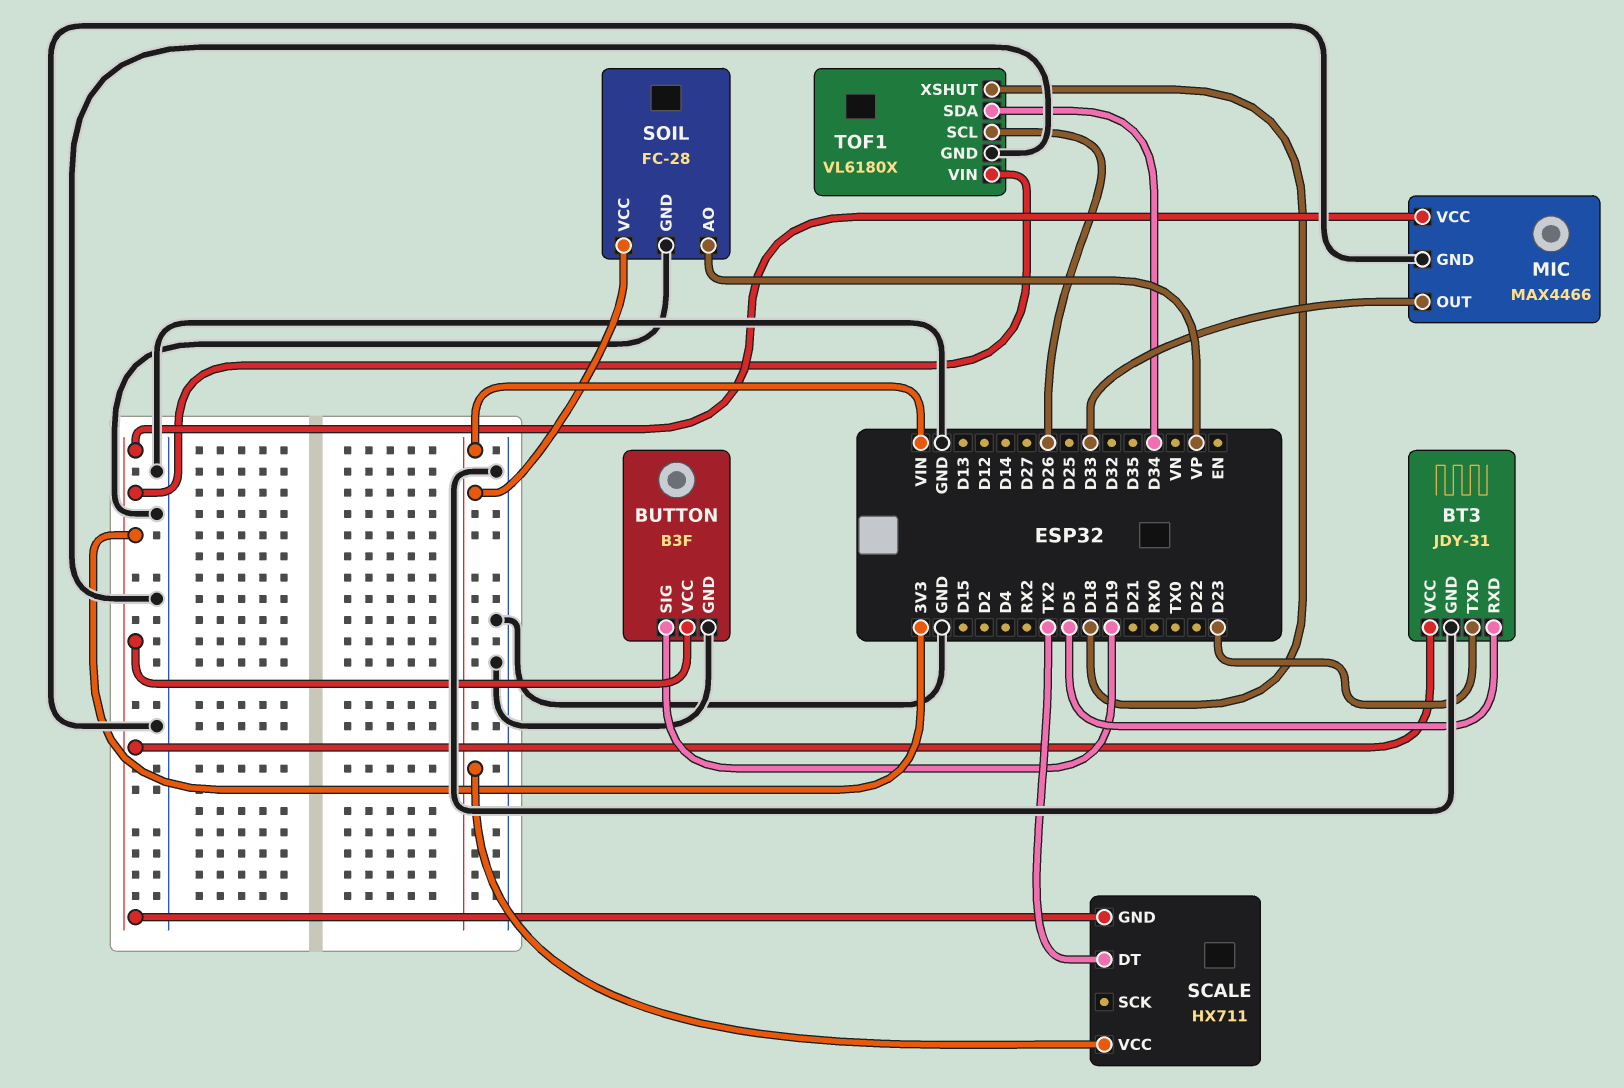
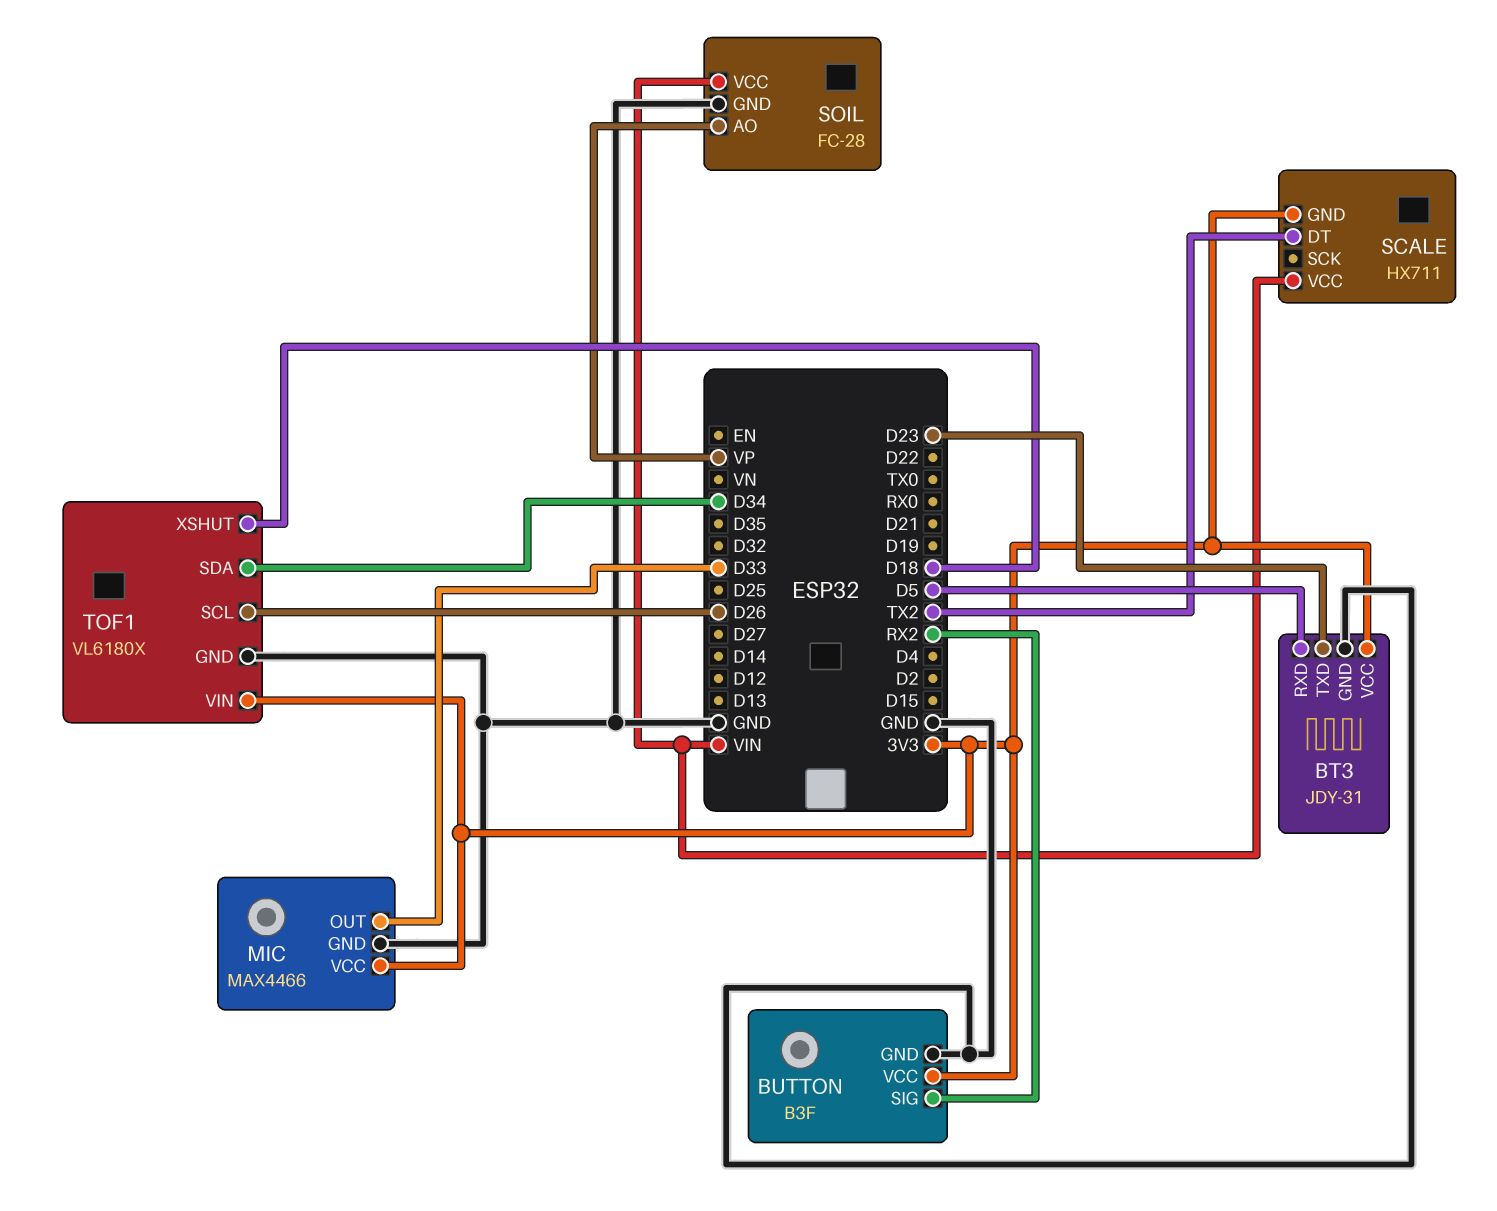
BUTTON pin SIG: D19 -> RX2

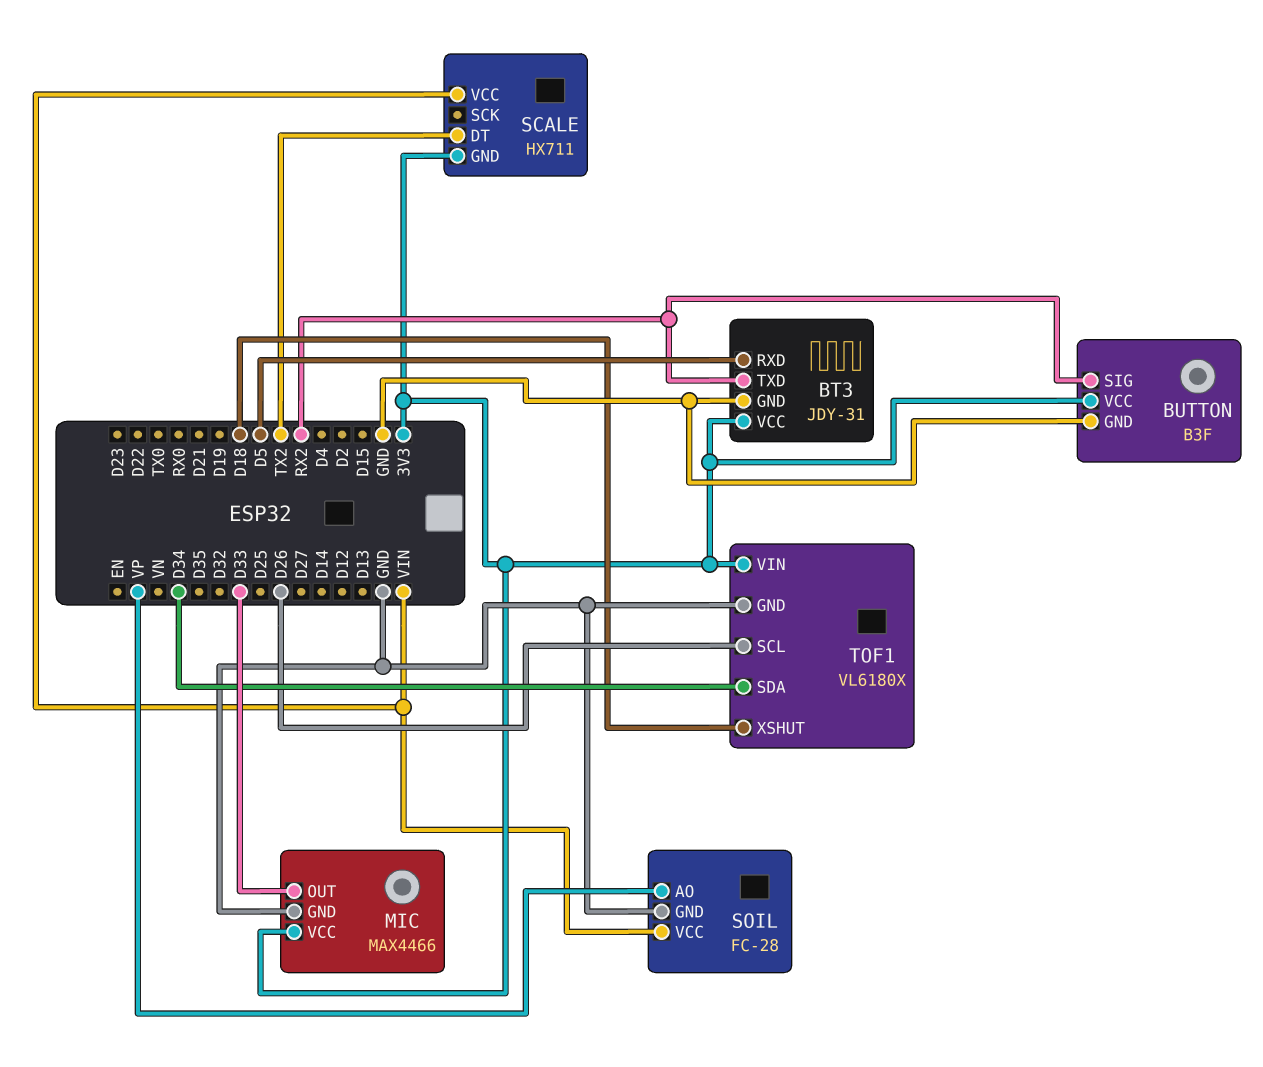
BT3 pin TXD: D23 -> RX2

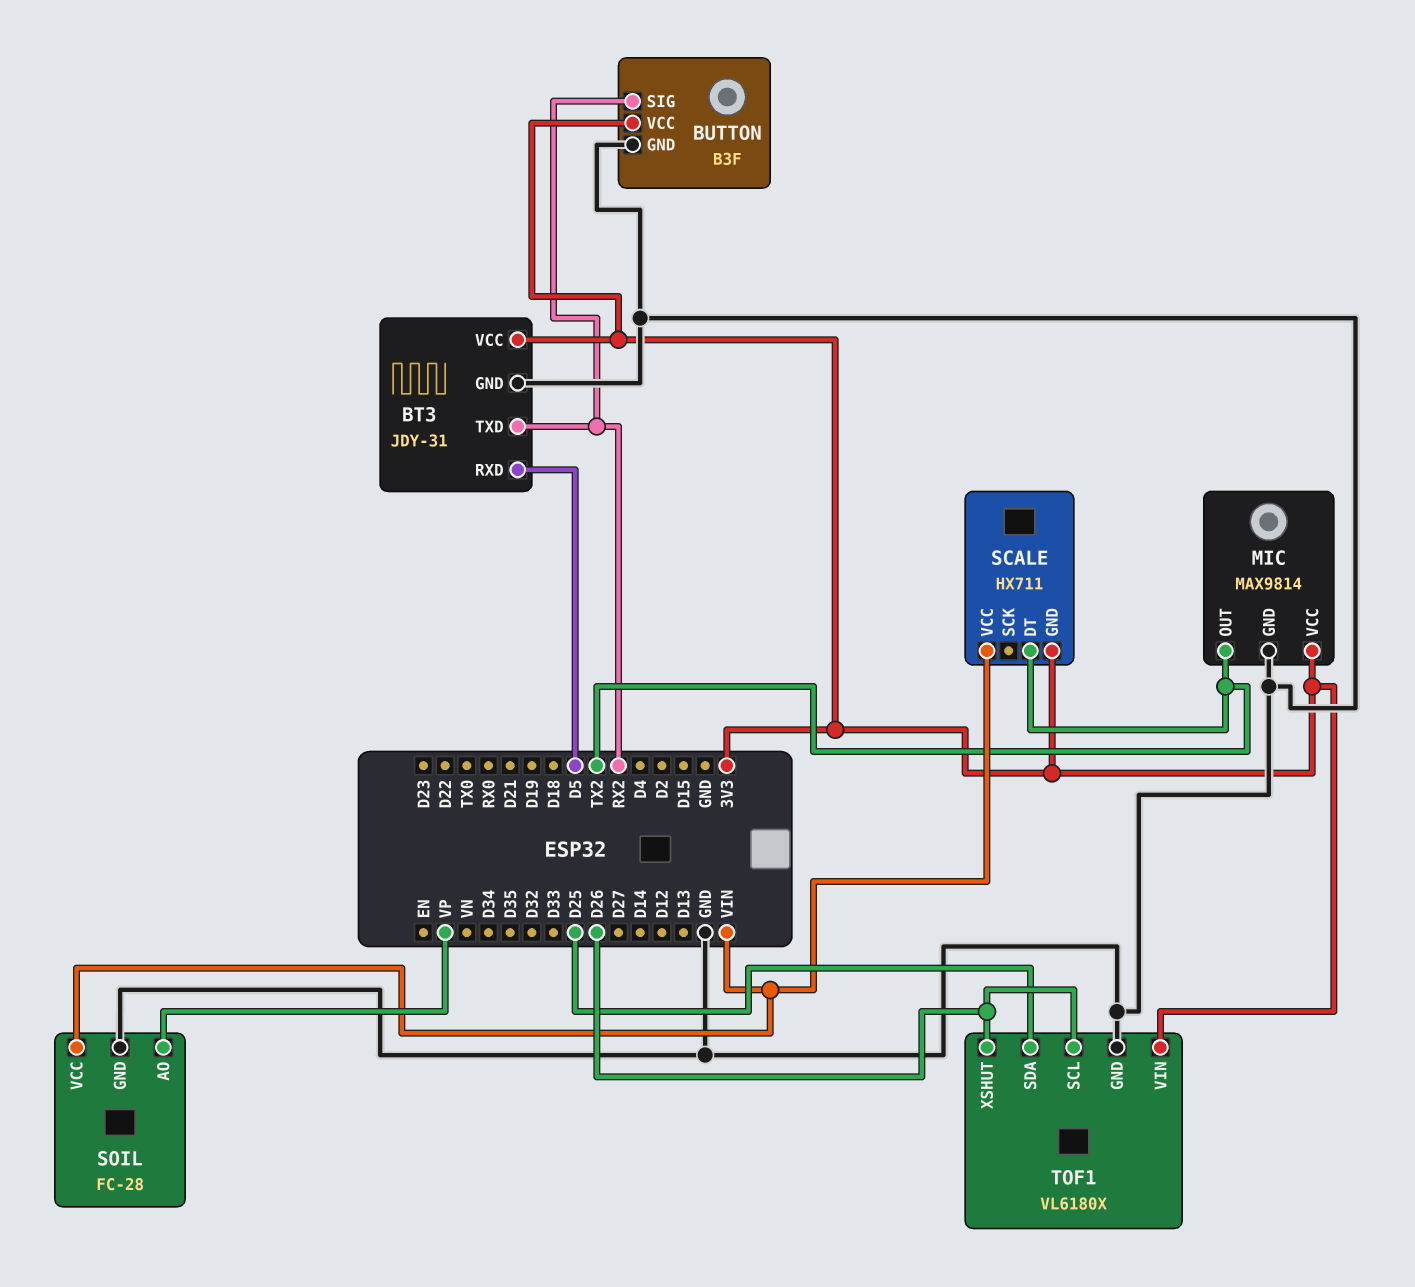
MIC: MAX4466 -> MAX9814
MIC pin OUT: D33 -> TX2
TOF1 pin SDA: D34 -> D25
TOF1 pin XSHUT: D18 -> D26

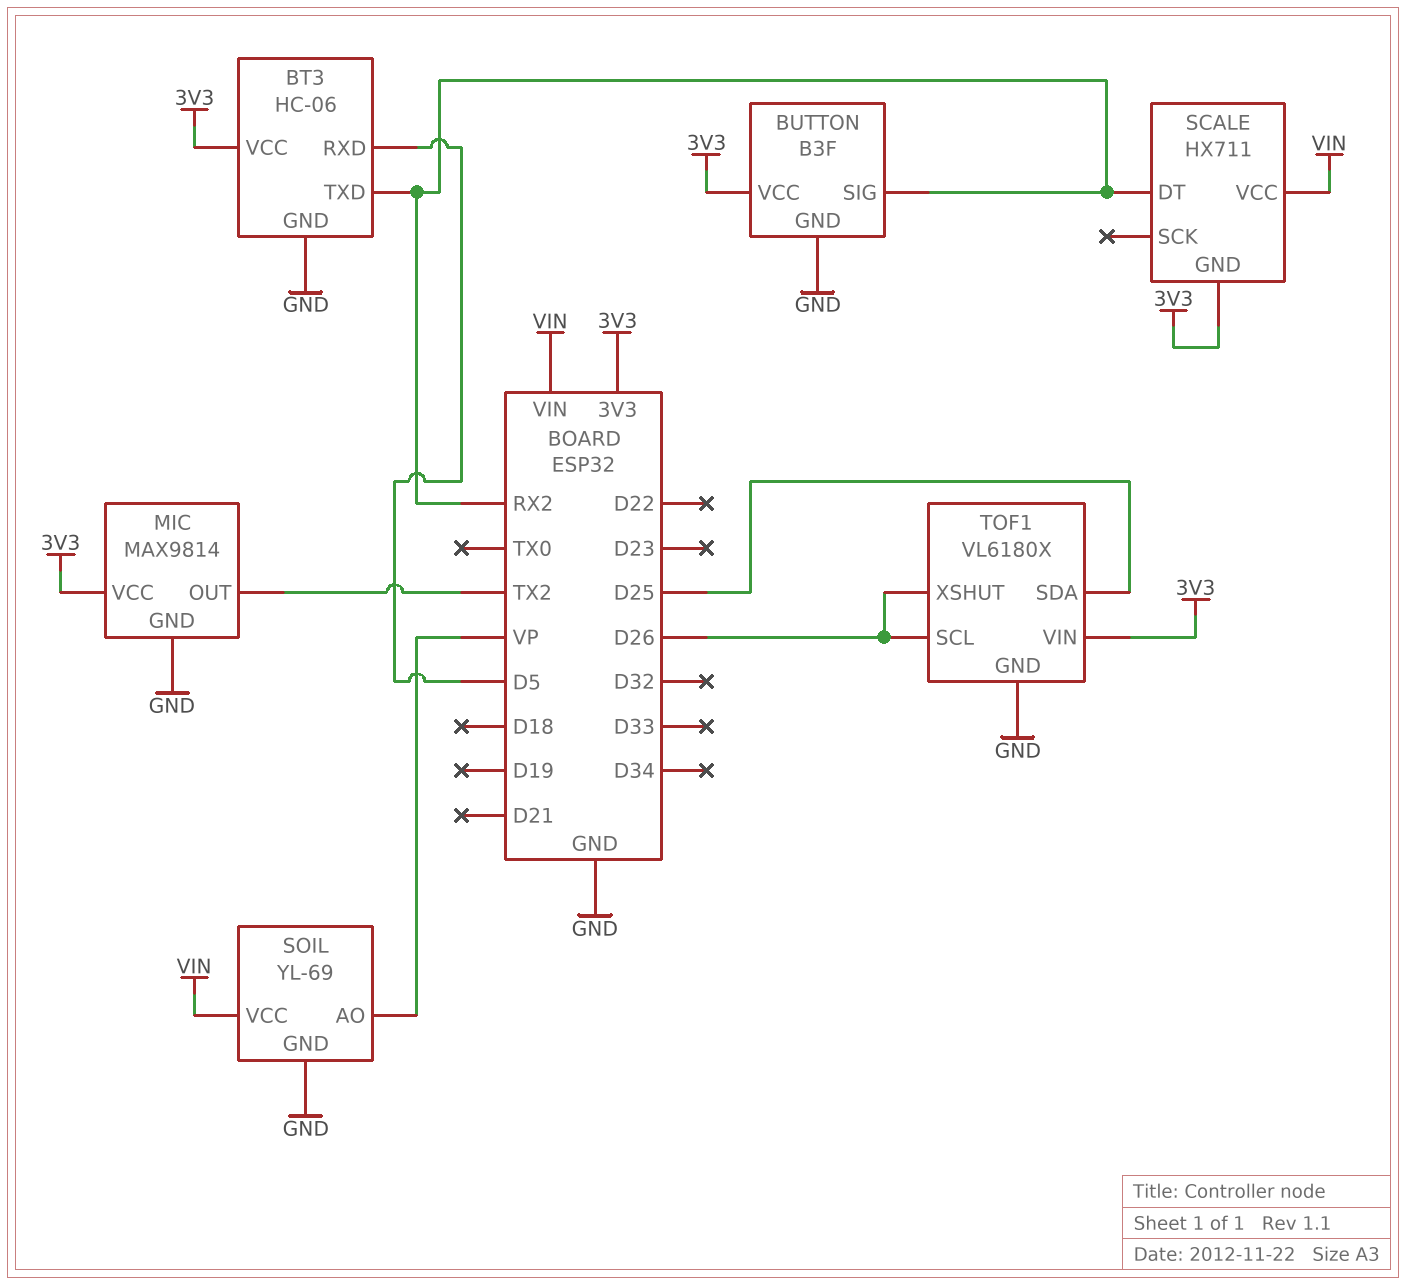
BT3: JDY-31 -> HC-06
SCALE pin DT: TX2 -> RX2
SOIL: FC-28 -> YL-69

